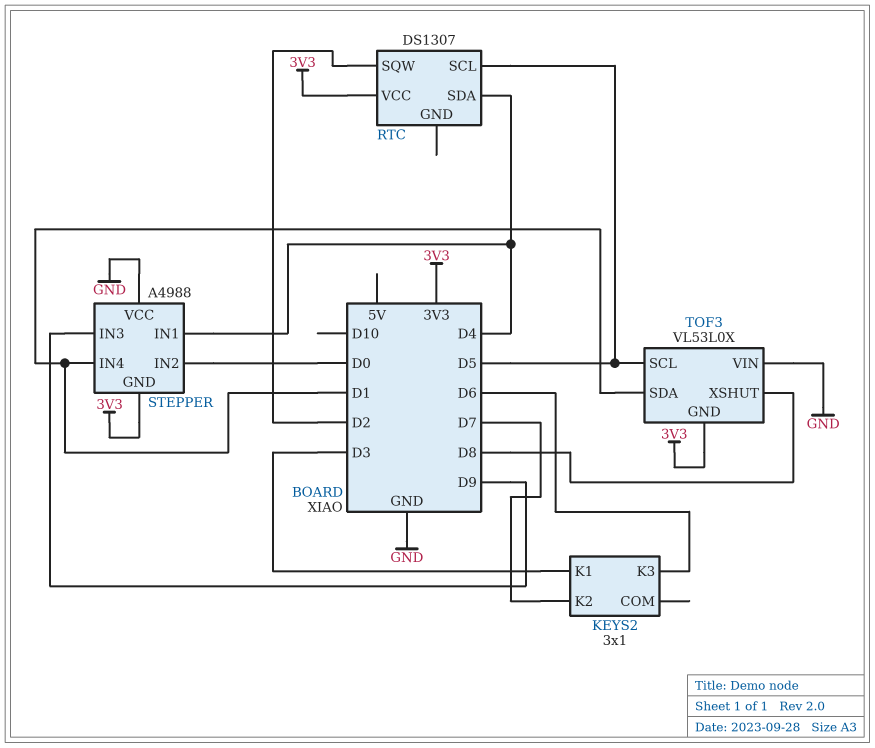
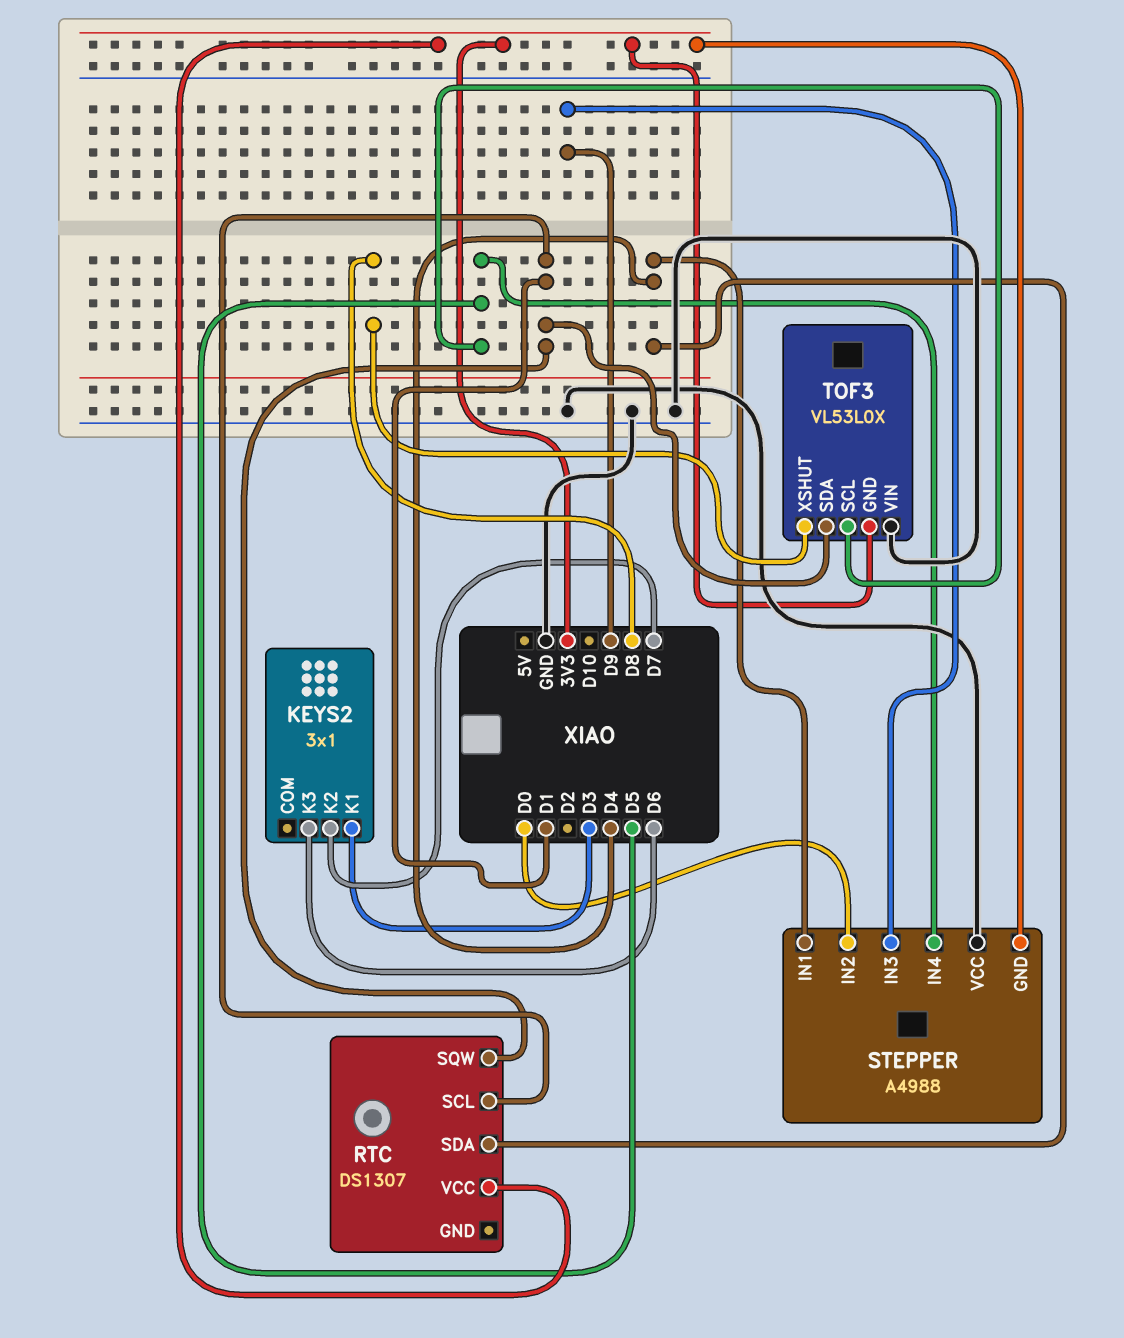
RTC pin SCL: D5 -> D1
RTC pin SQW: D2 -> D1
STEPPER pin IN4: D1 -> D5

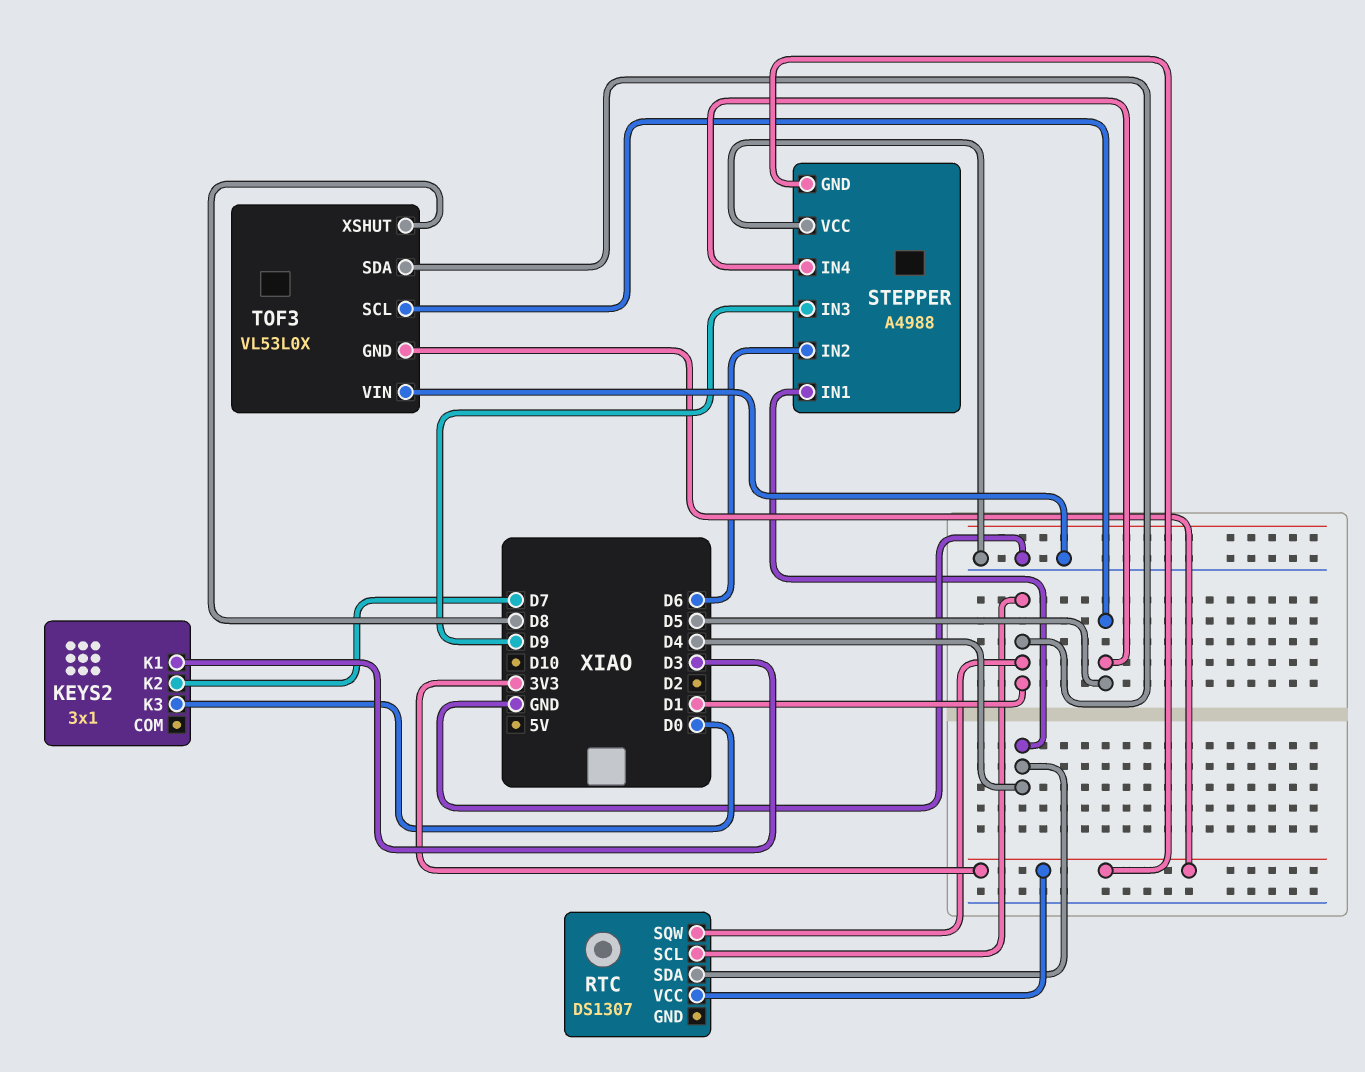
KEYS2 pin K3: D6 -> D0
STEPPER pin IN2: D0 -> D6

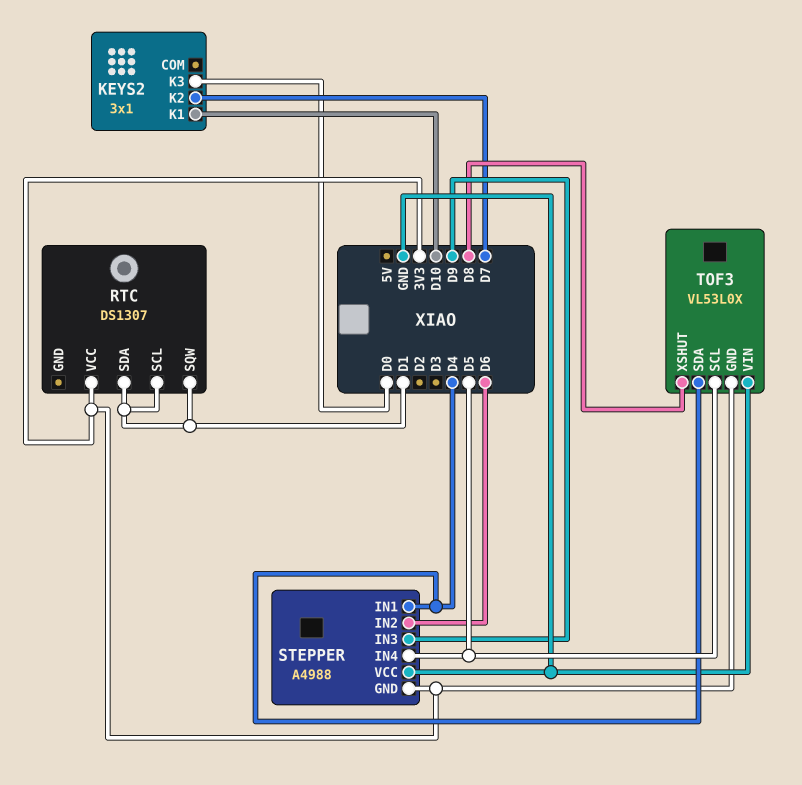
KEYS2 pin K1: D3 -> D10
RTC pin SDA: D4 -> D1
TOF3 pin SDA: D1 -> D4

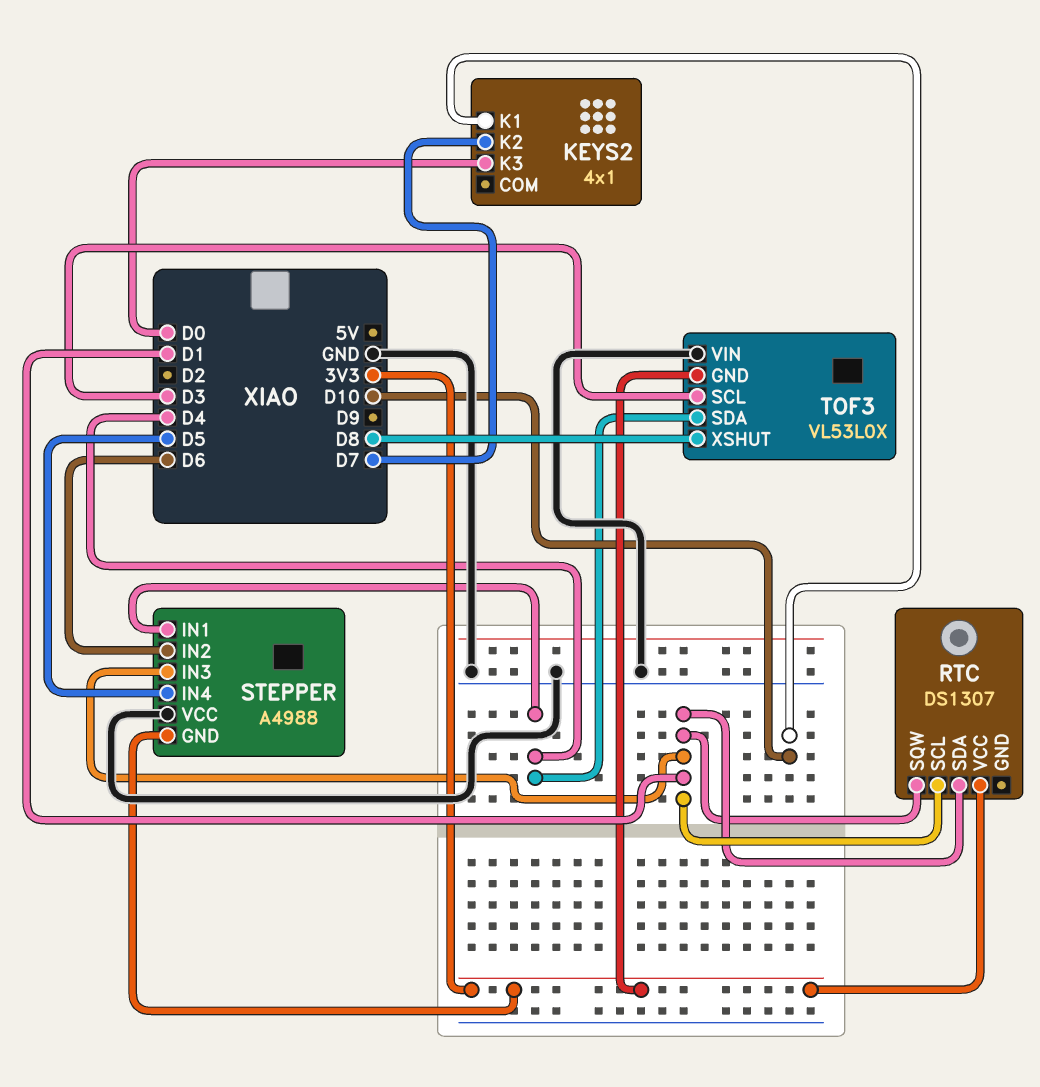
KEYS2: 3x1 -> 4x1
STEPPER pin IN3: D9 -> D1
TOF3 pin SCL: D5 -> D3

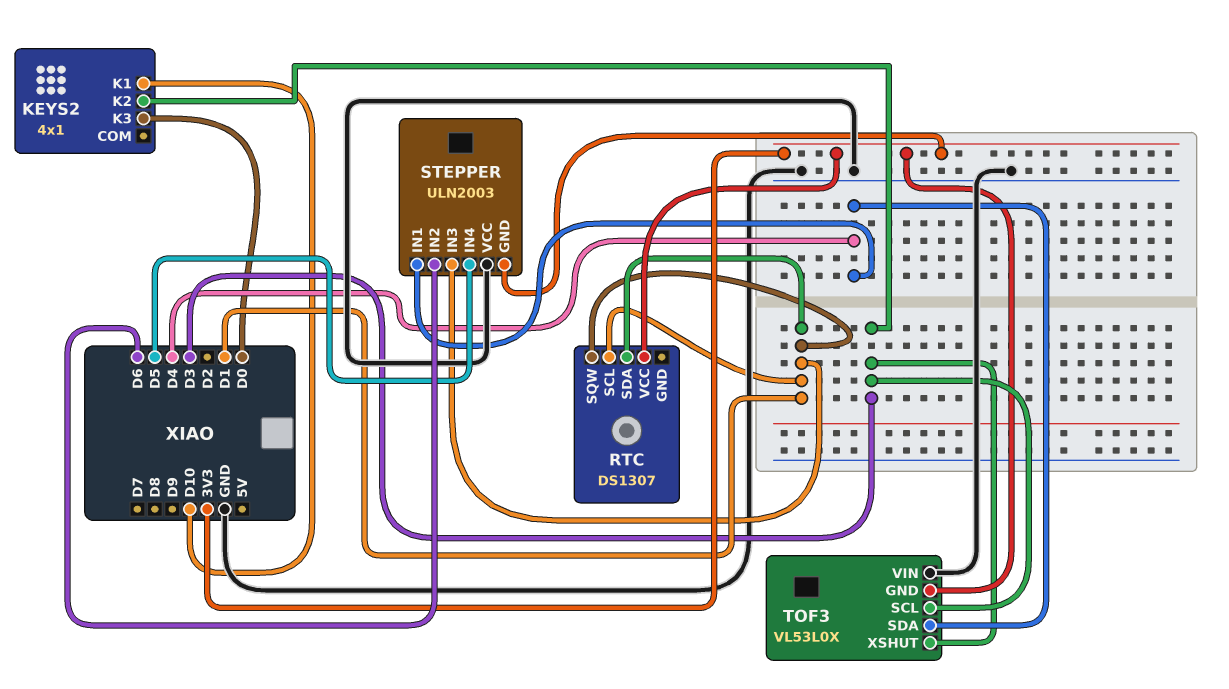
KEYS2 pin K2: D7 -> D3
STEPPER: A4988 -> ULN2003
TOF3 pin XSHUT: D8 -> D3

